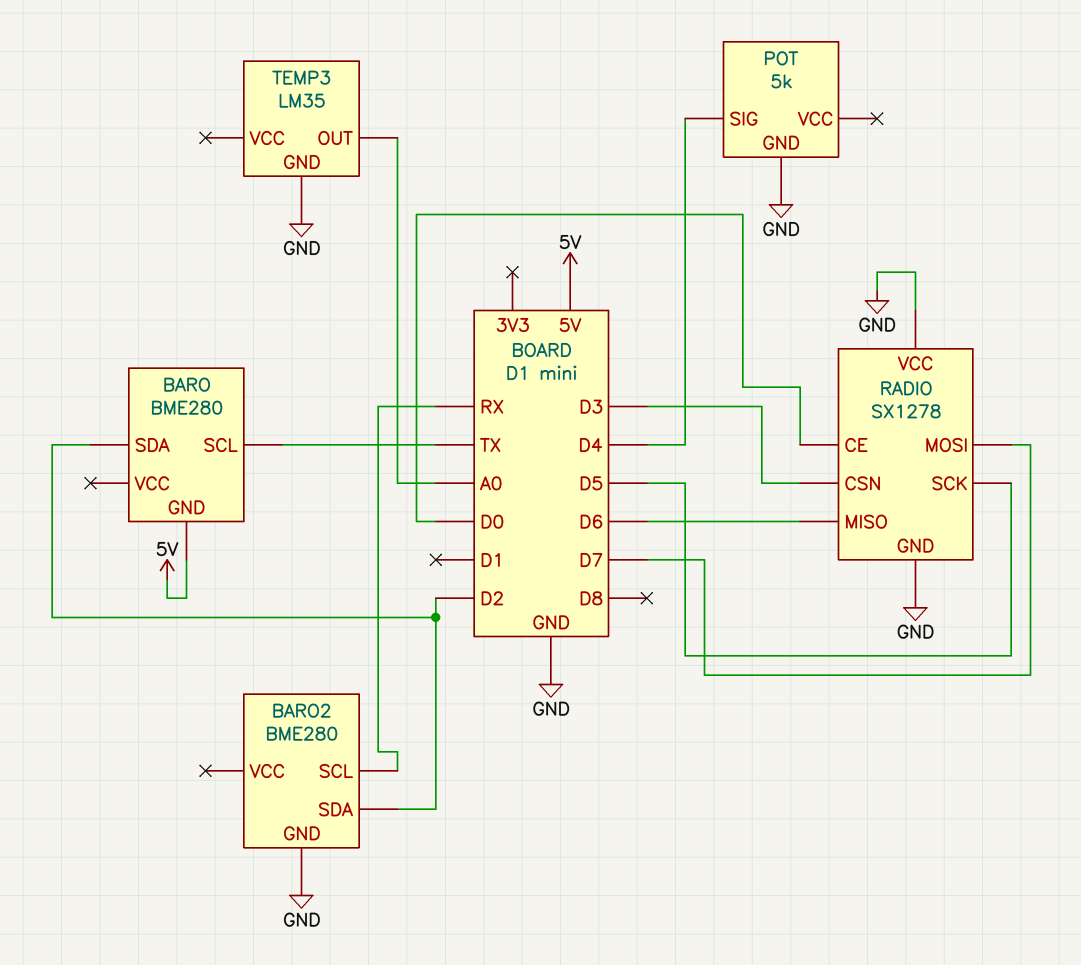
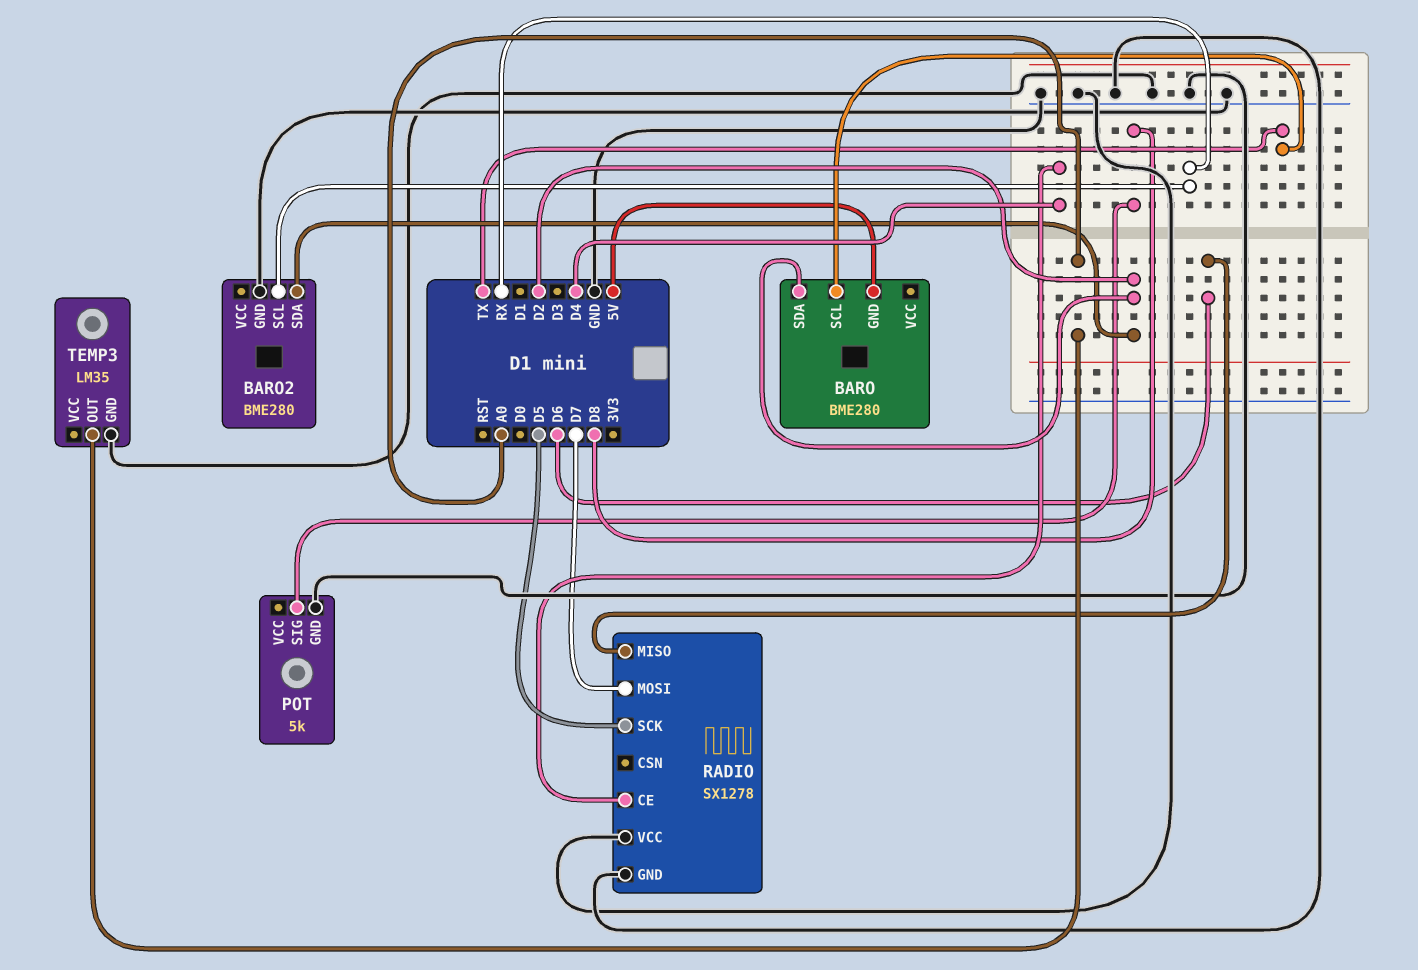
POT pin SIG: D4 -> D8
RADIO pin CE: D0 -> D4
RADIO pin CSN: D3 -> none

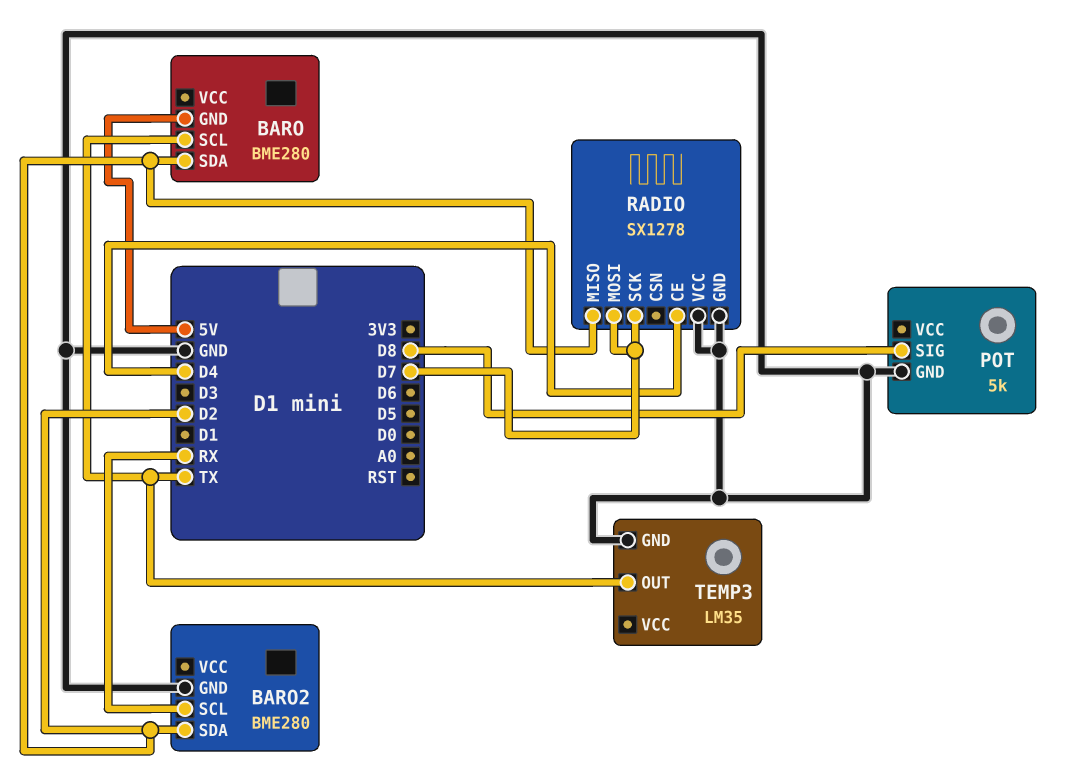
RADIO pin MISO: D6 -> D2
RADIO pin SCK: D5 -> D7
TEMP3 pin OUT: A0 -> TX

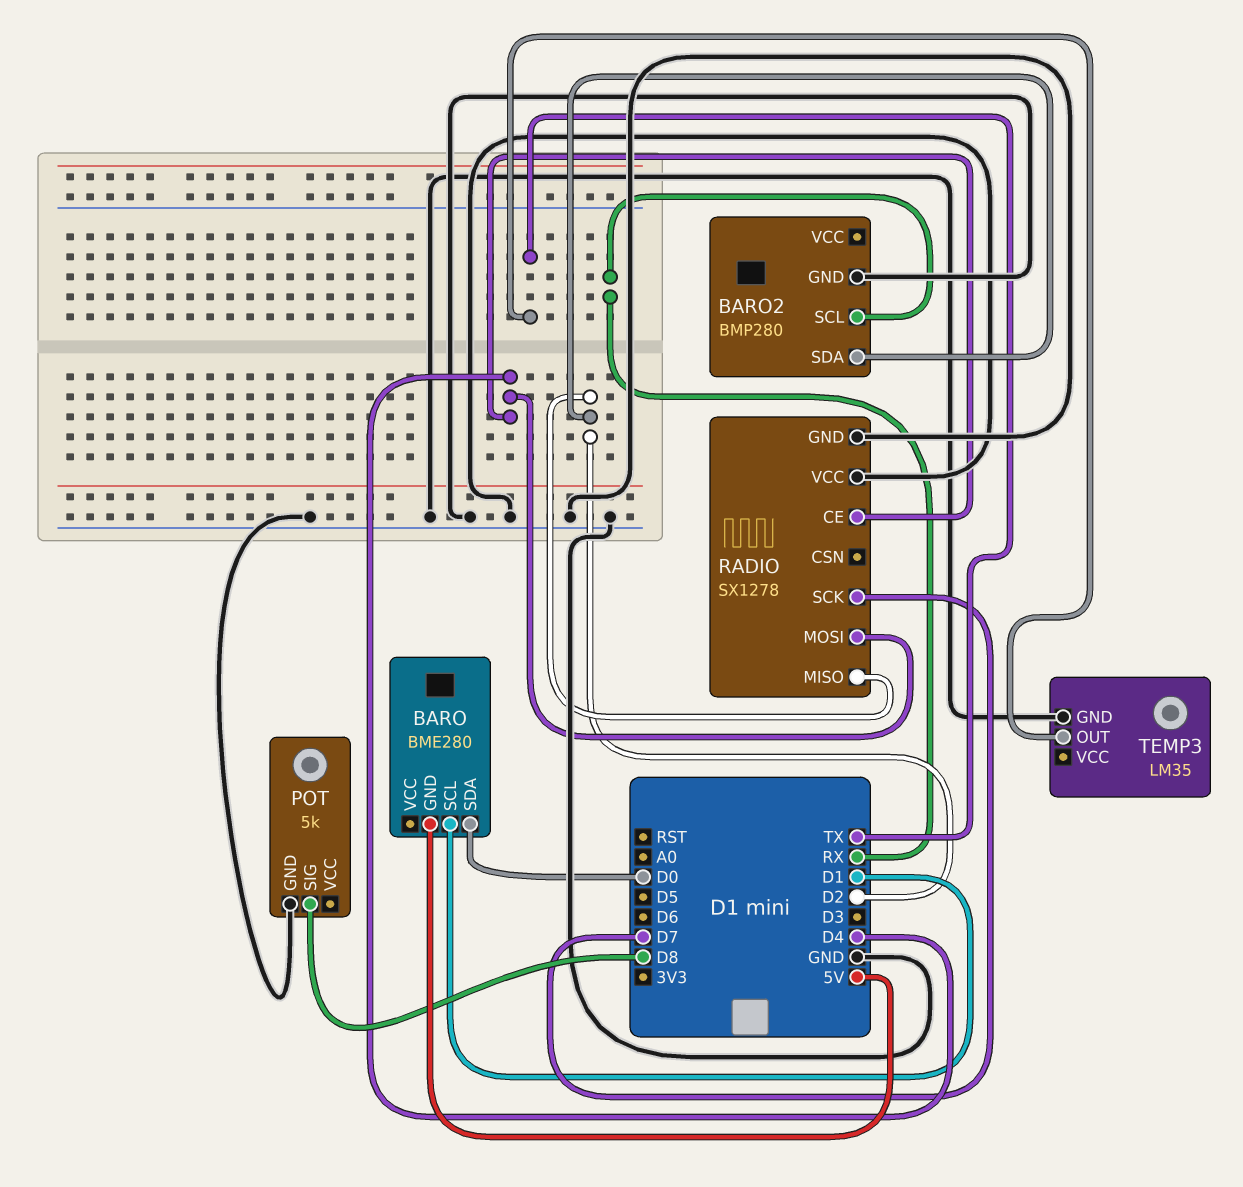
BARO pin SCL: TX -> D1
BARO pin SDA: D2 -> D0
BARO2: BME280 -> BMP280
RADIO pin MOSI: D7 -> D4

